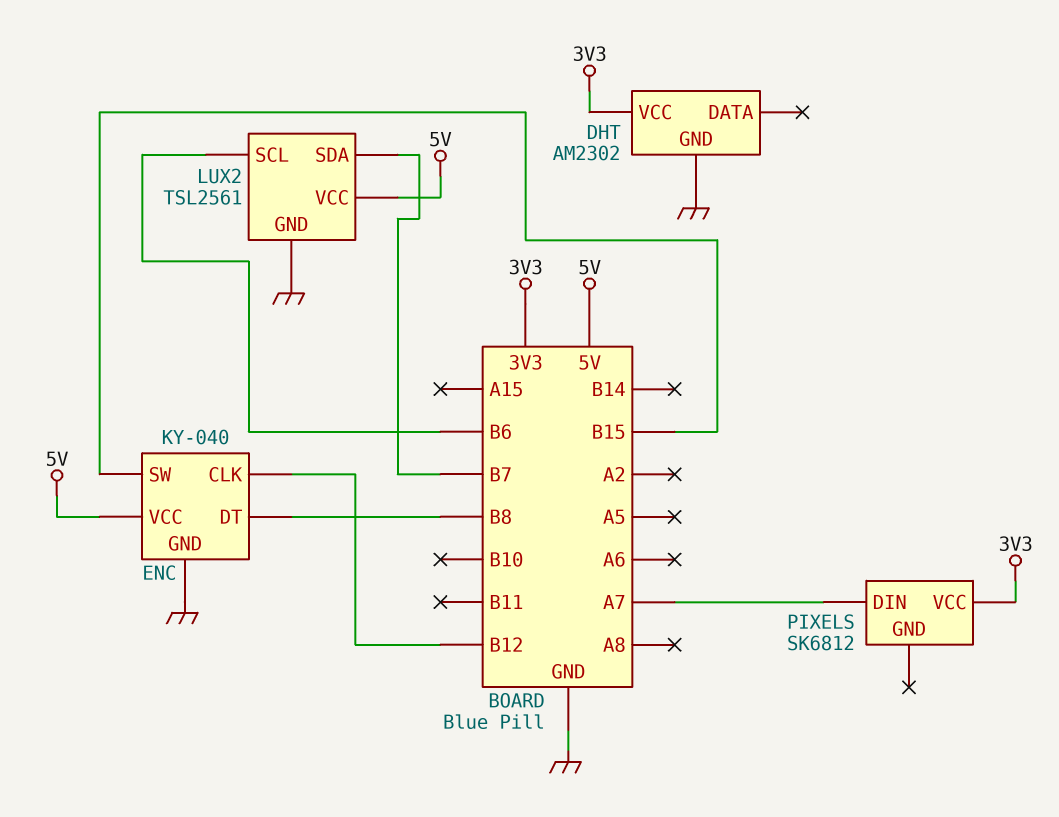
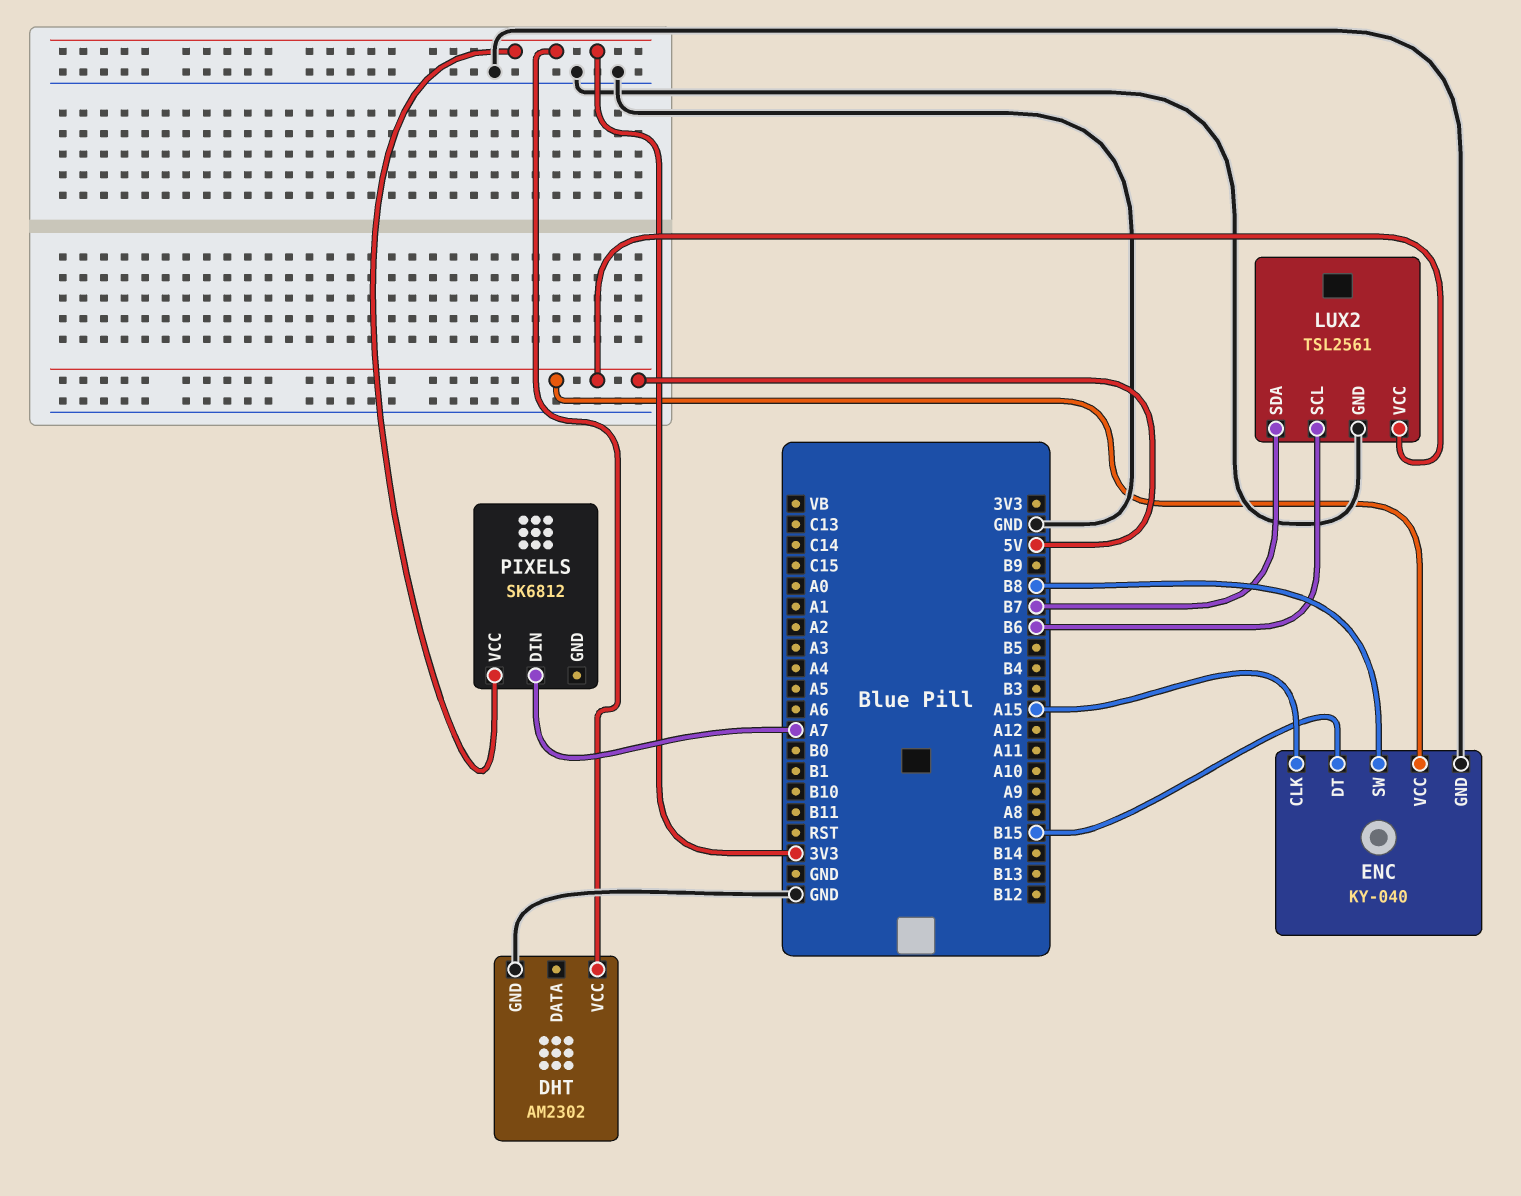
ENC pin CLK: B12 -> A15
ENC pin DT: B8 -> B15
ENC pin SW: B15 -> B8

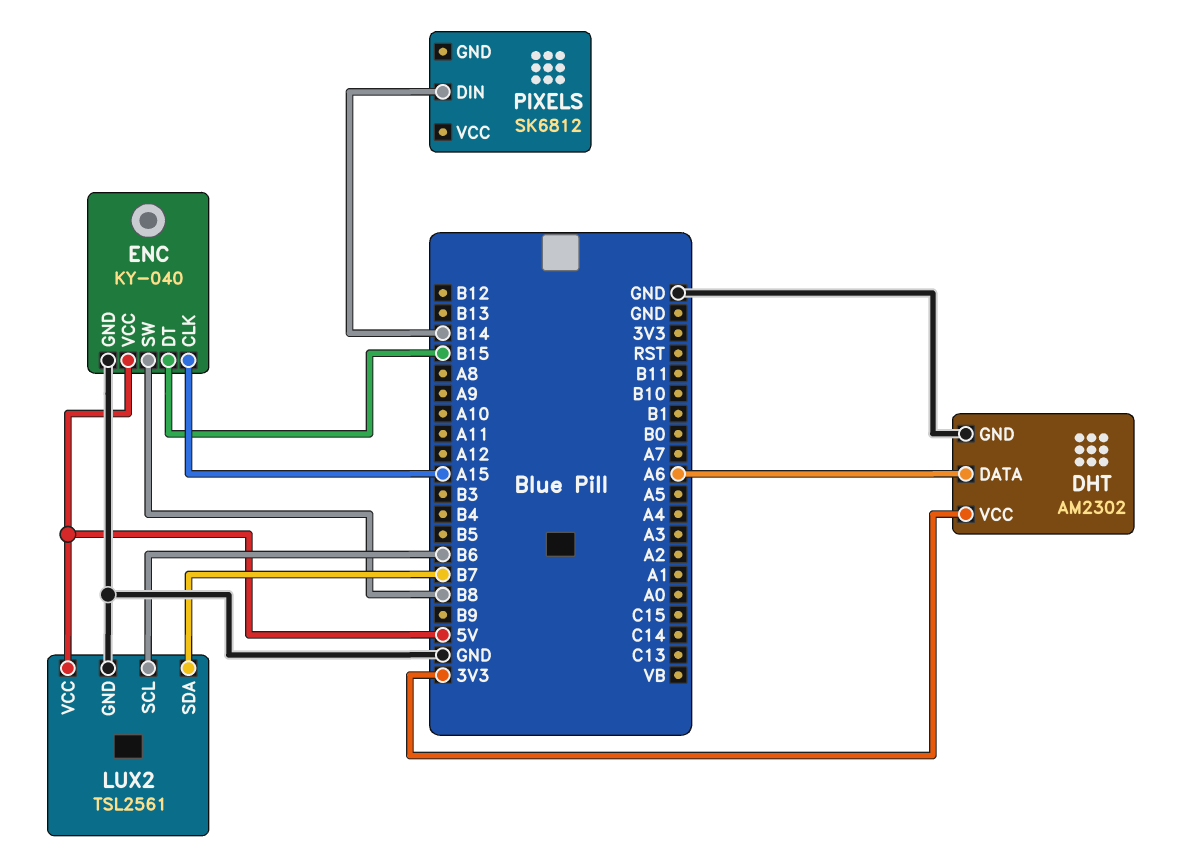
DHT pin DATA: none -> A6
PIXELS pin DIN: A7 -> B14
PIXELS pin VCC: 3V3 -> none

